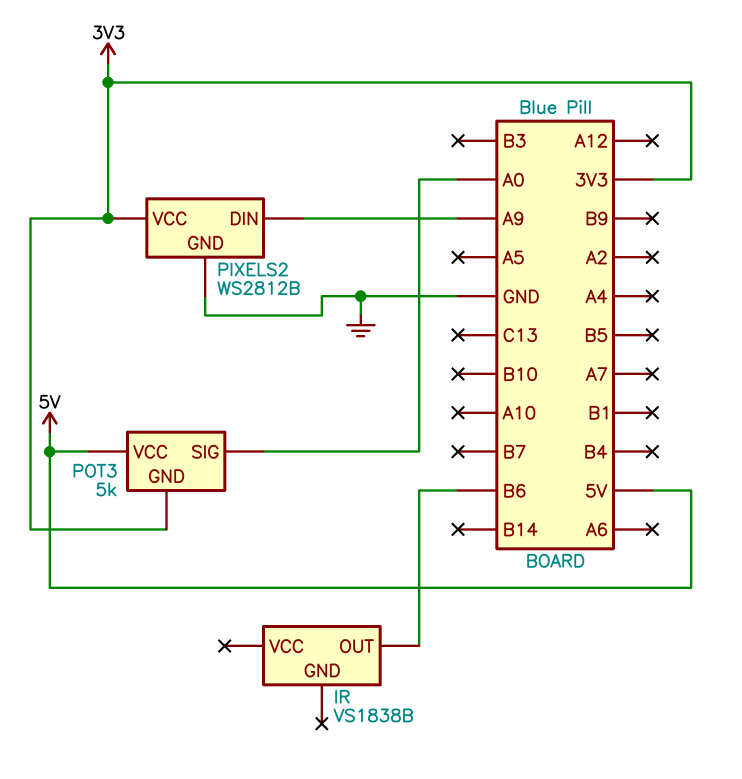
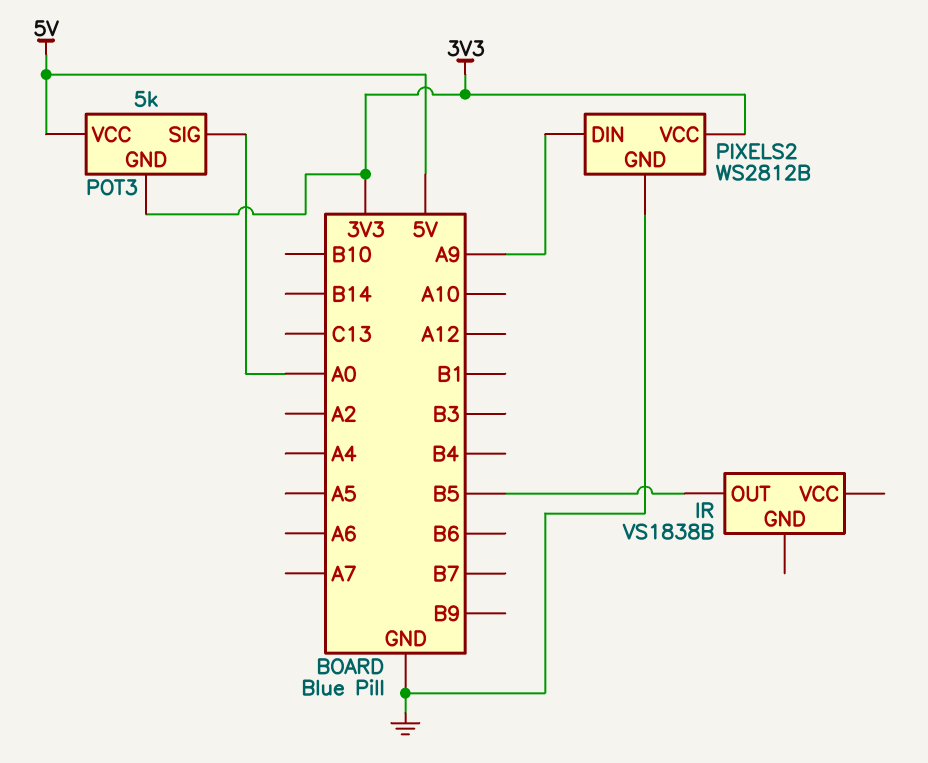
IR pin OUT: B6 -> B5

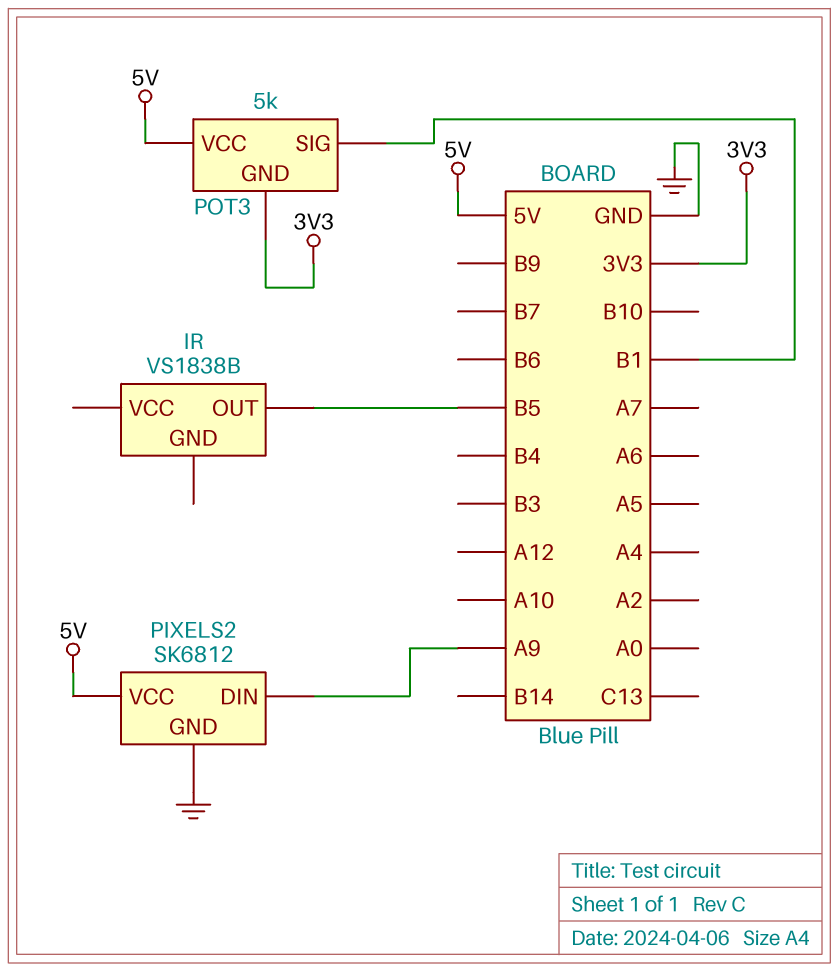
PIXELS2: WS2812B -> SK6812
PIXELS2 pin VCC: 3V3 -> 5V
POT3 pin SIG: A0 -> B1

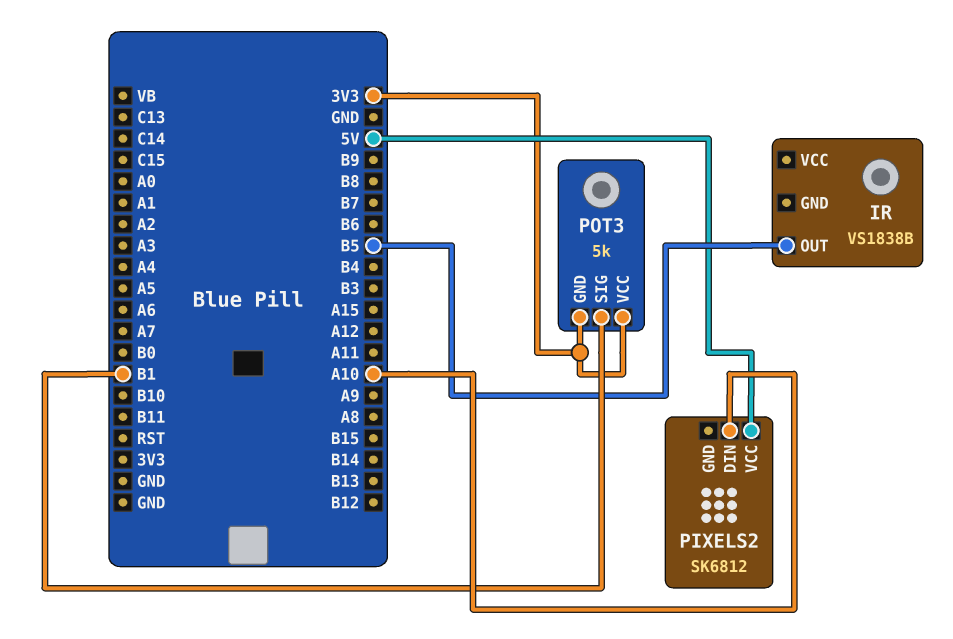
PIXELS2 pin DIN: A9 -> A10
PIXELS2 pin GND: GND -> none
POT3 pin VCC: 5V -> 3V3

